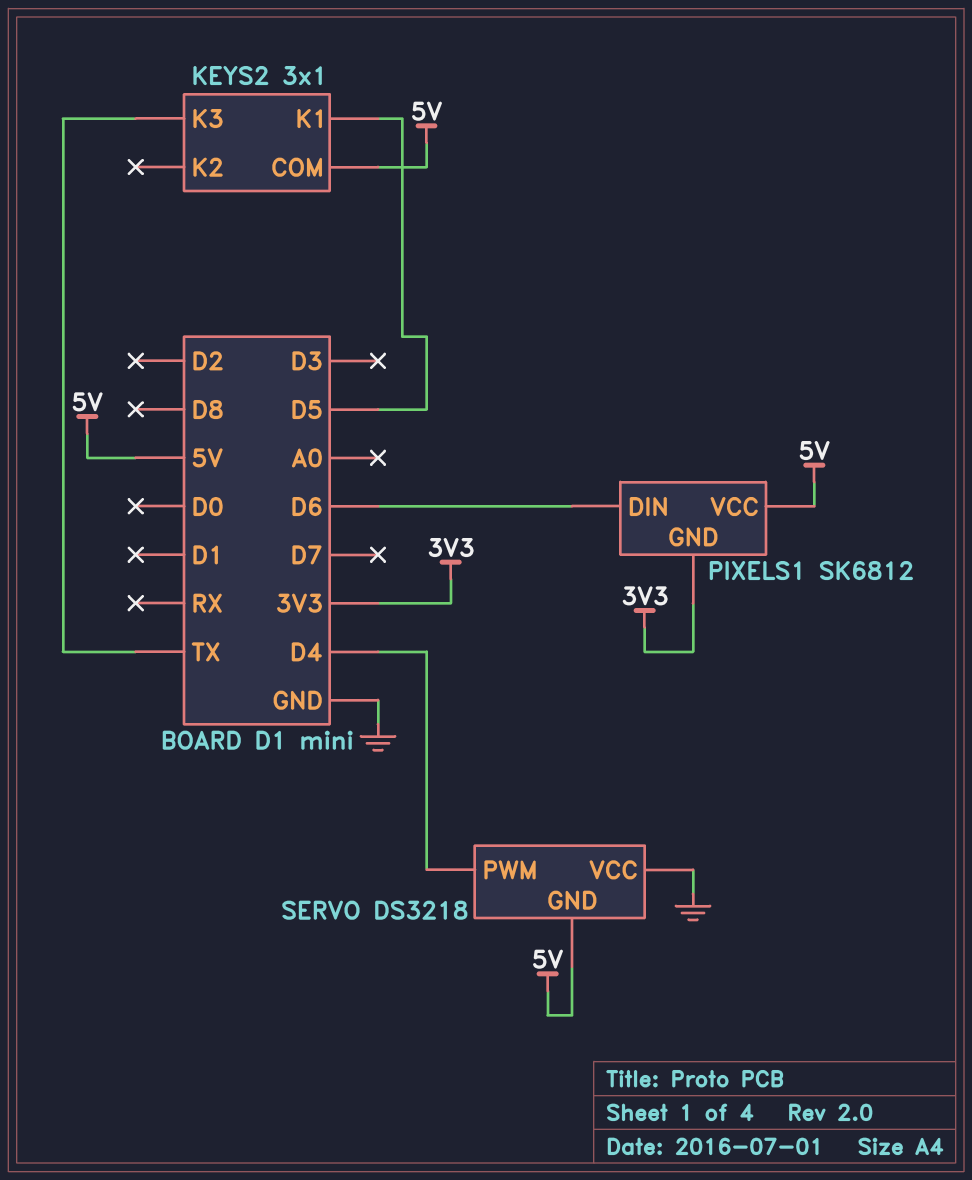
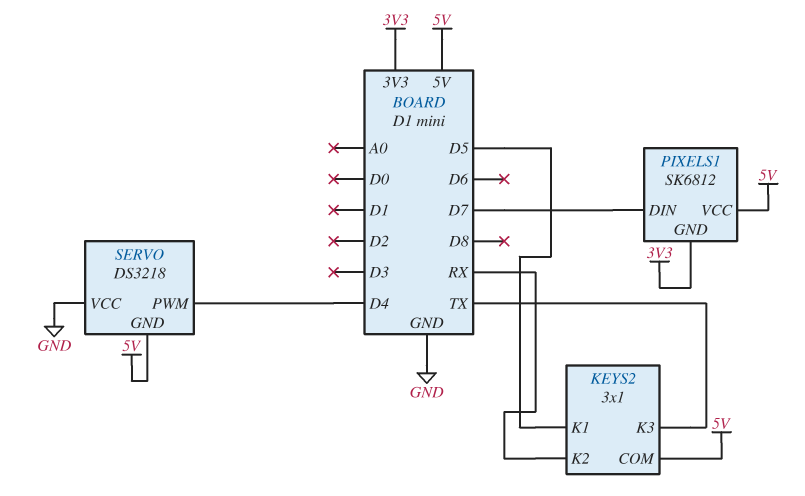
KEYS2 pin K2: none -> RX
PIXELS1 pin DIN: D6 -> D7

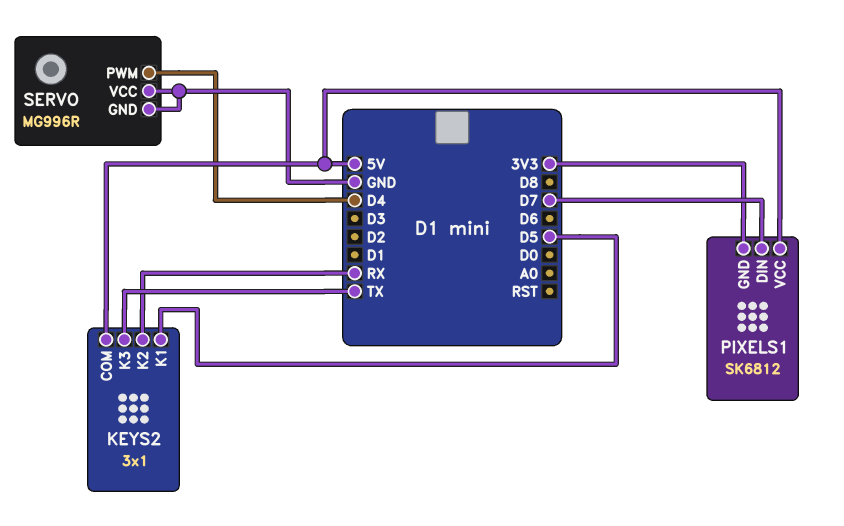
SERVO: DS3218 -> MG996R
SERVO pin GND: 5V -> GND

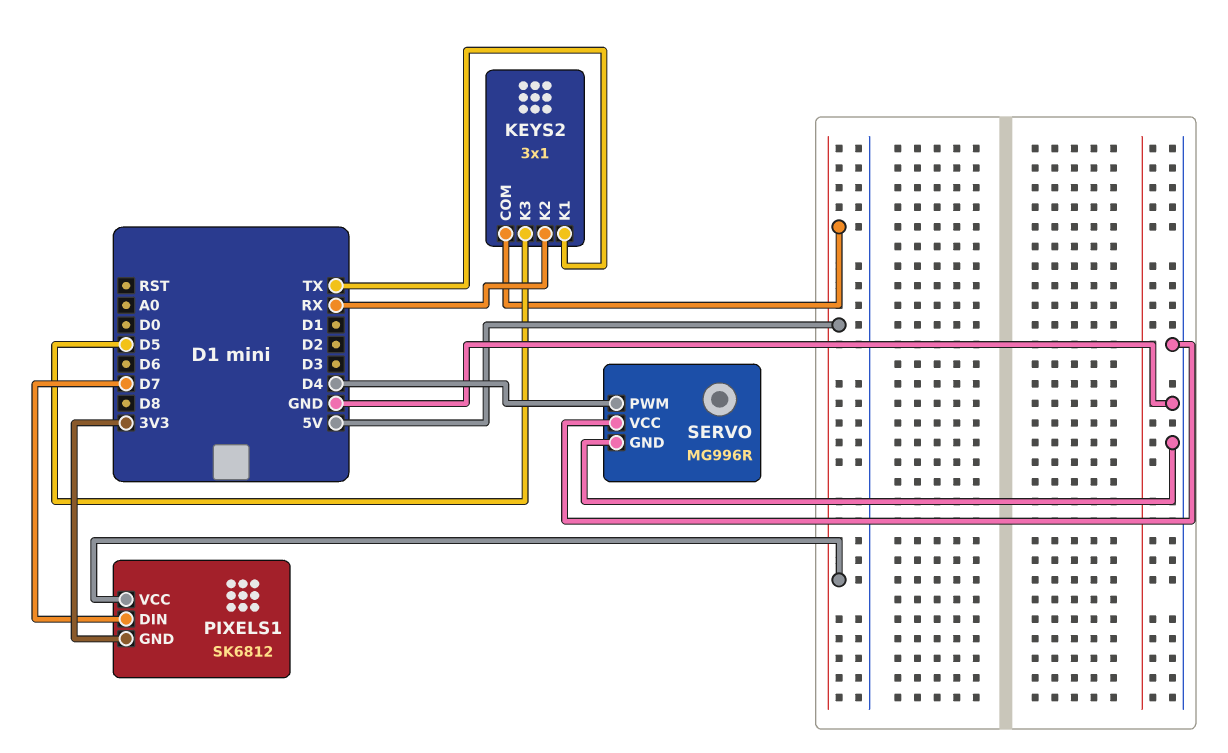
KEYS2 pin K1: D5 -> TX
KEYS2 pin K3: TX -> D5

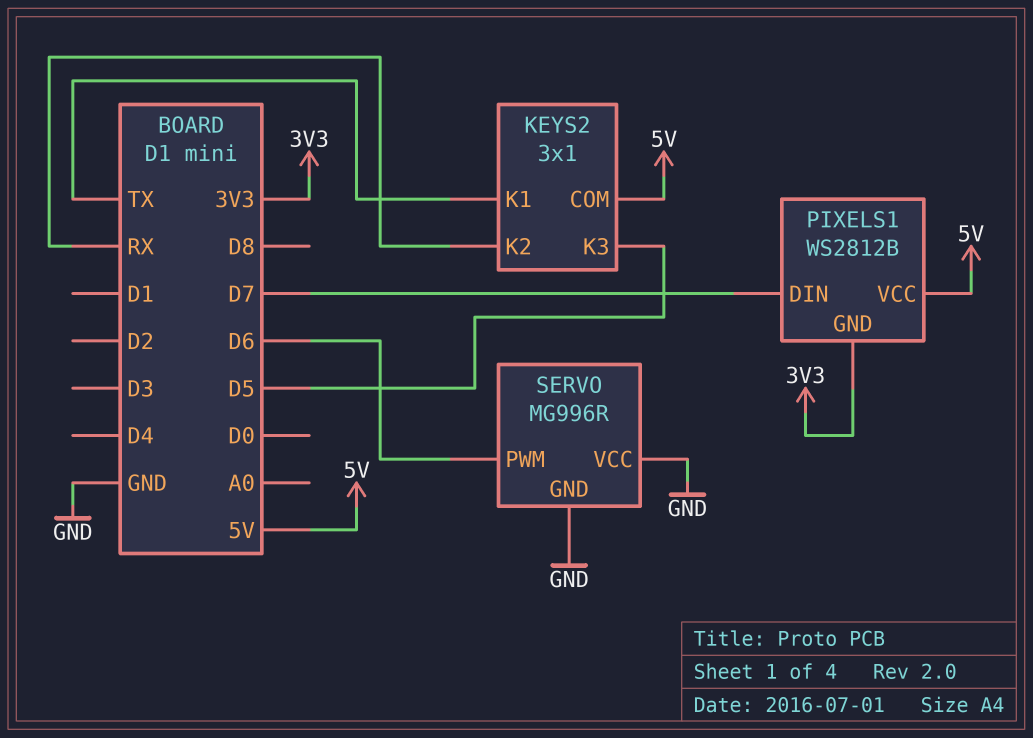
PIXELS1: SK6812 -> WS2812B
SERVO pin PWM: D4 -> D6

